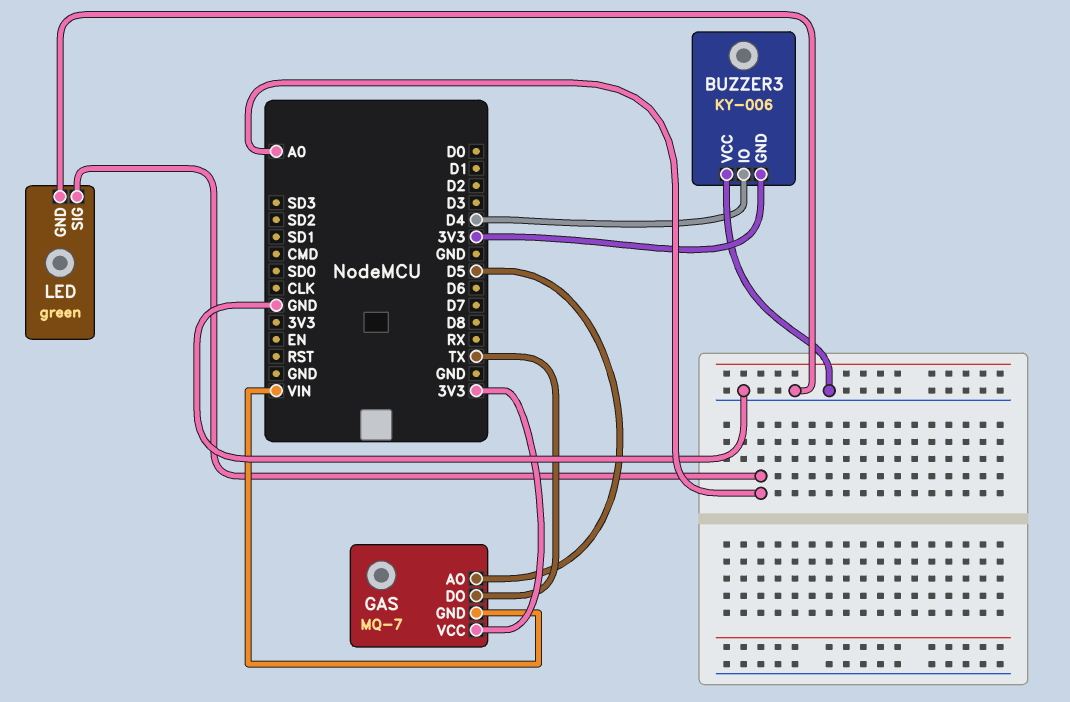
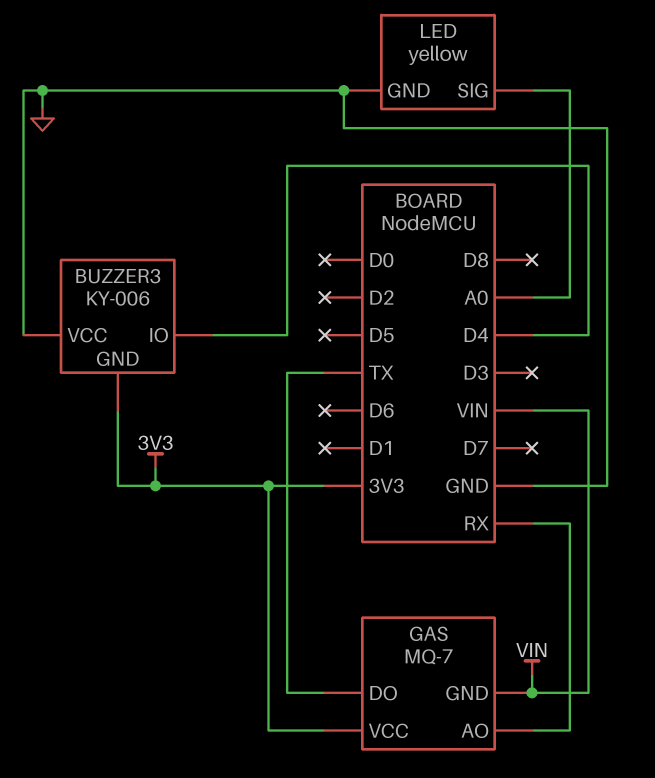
GAS pin AO: D5 -> RX
LED: green -> yellow

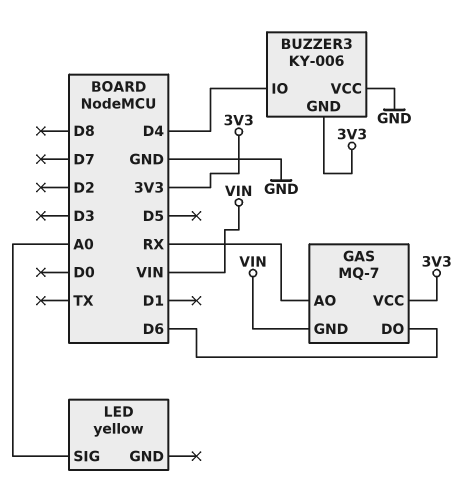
GAS pin DO: TX -> D6
LED pin GND: GND -> none

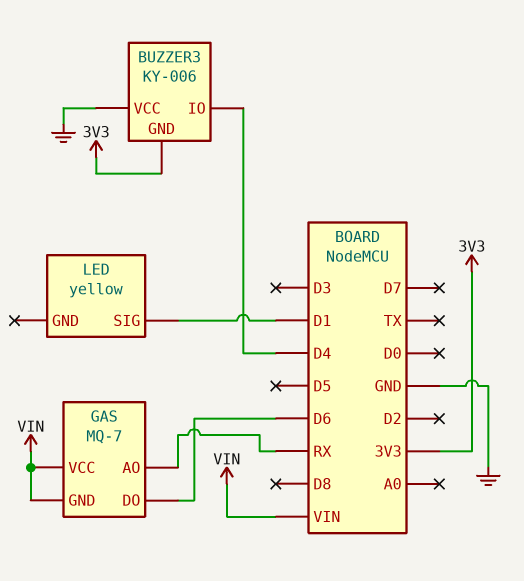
GAS pin VCC: 3V3 -> VIN
LED pin SIG: A0 -> D1

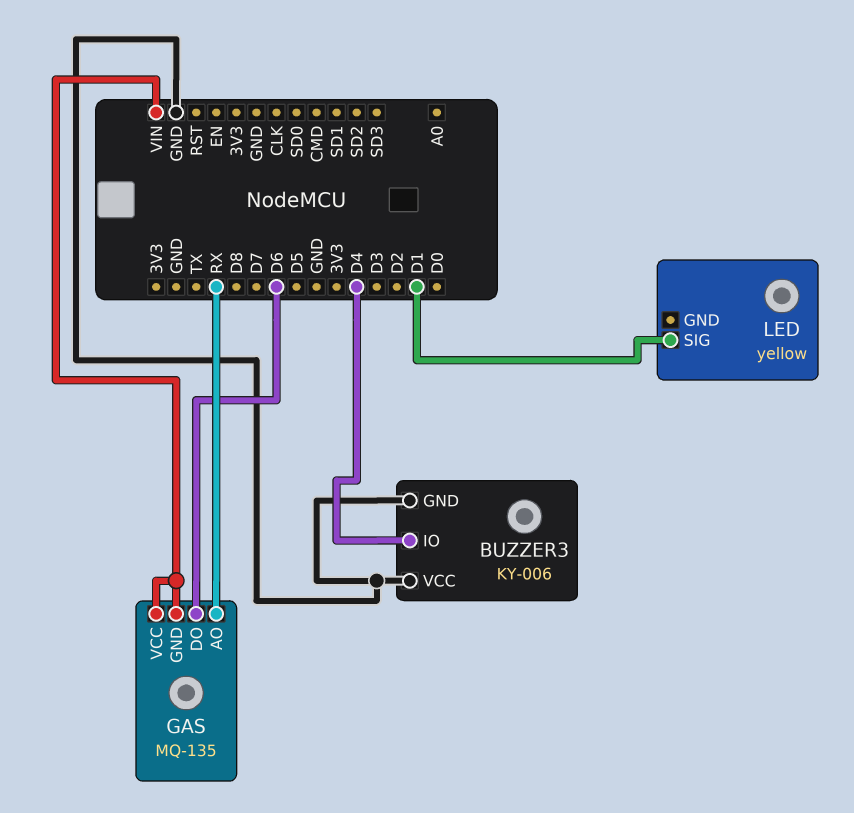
BUZZER3 pin GND: 3V3 -> GND
GAS: MQ-7 -> MQ-135

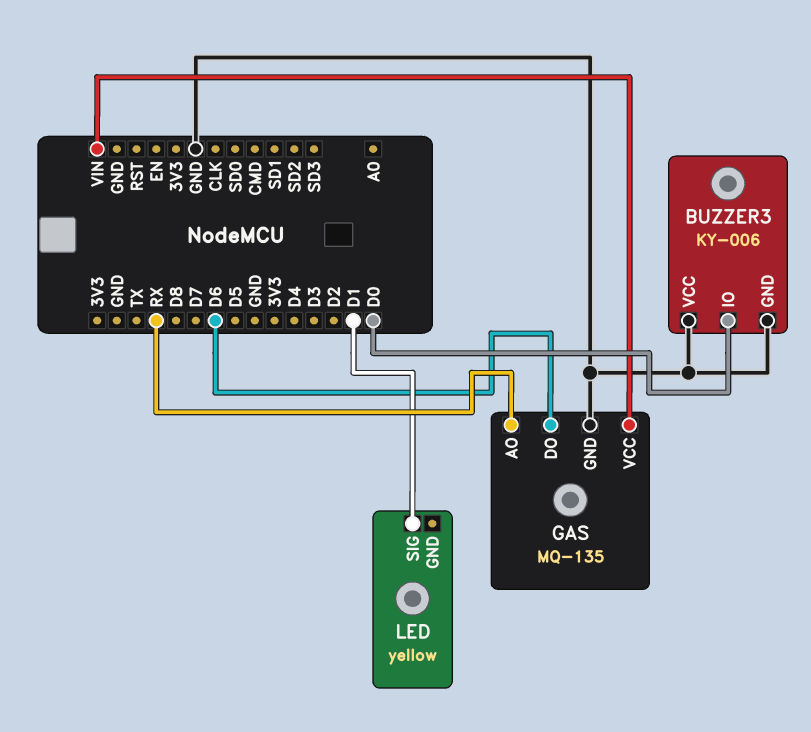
BUZZER3 pin IO: D4 -> D0
GAS pin GND: VIN -> GND

